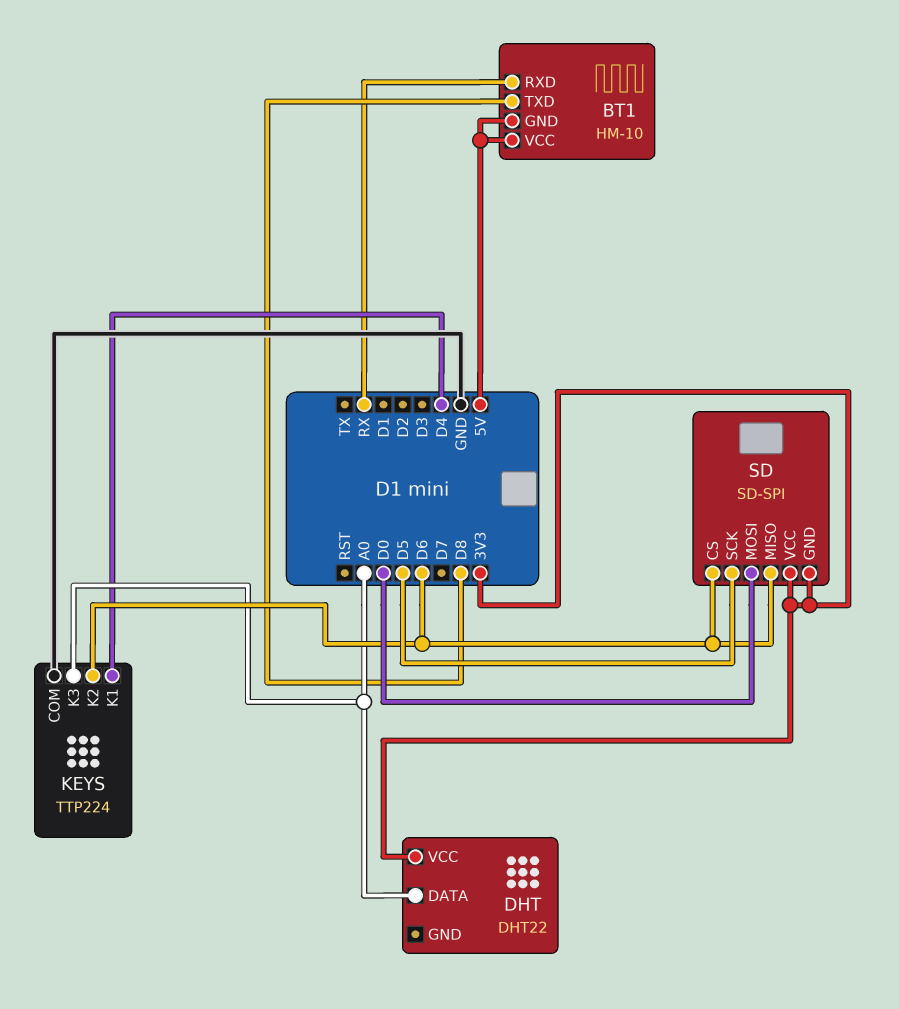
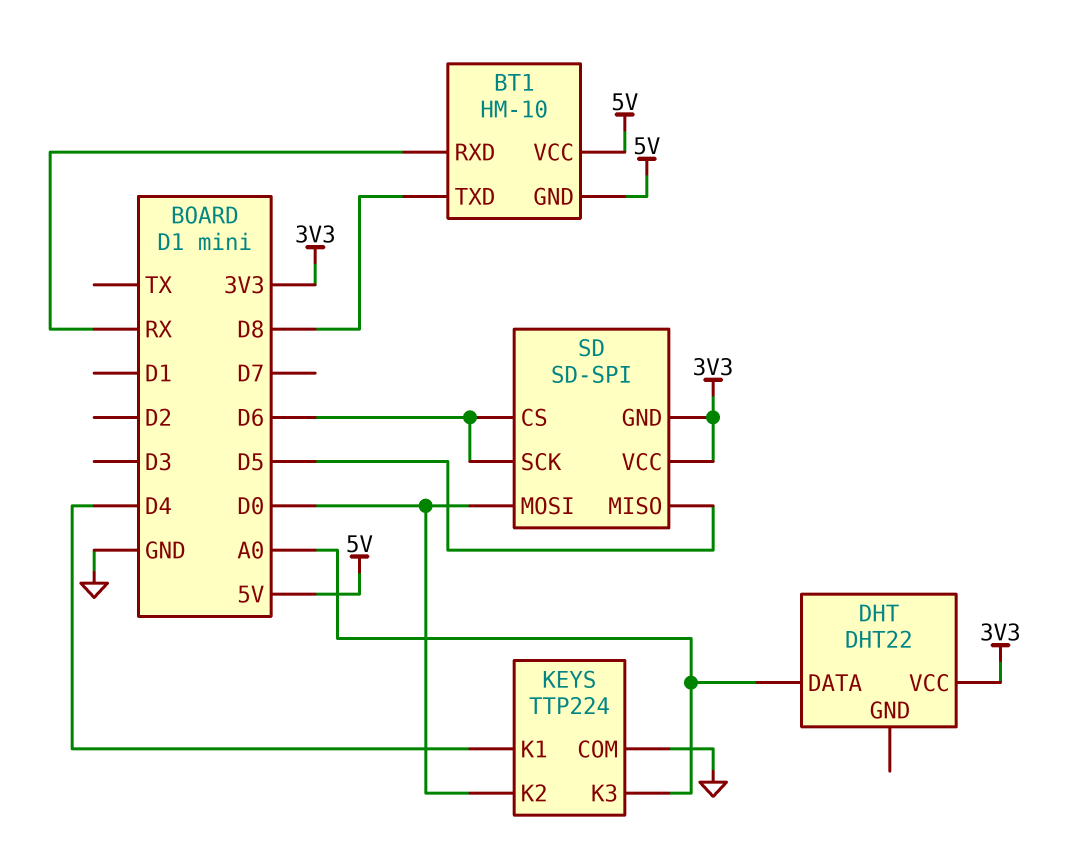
KEYS pin K2: D6 -> D0
SD pin MISO: D6 -> D5
SD pin SCK: D5 -> D6

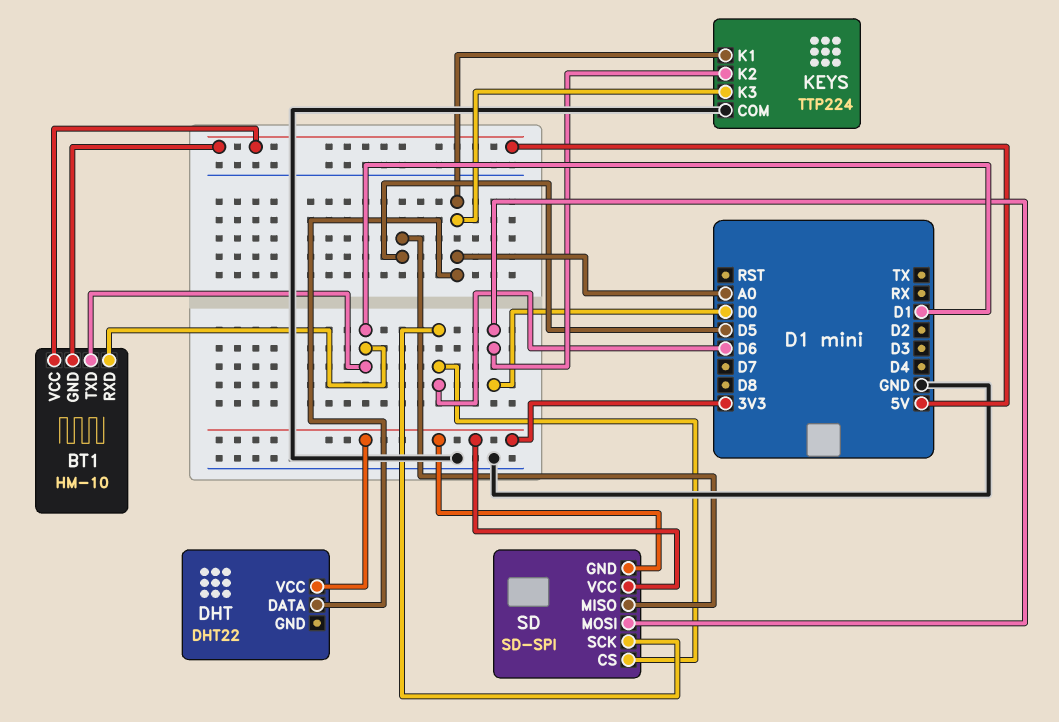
BT1 pin RXD: RX -> D1
BT1 pin TXD: D8 -> D1
KEYS pin K1: D4 -> A0

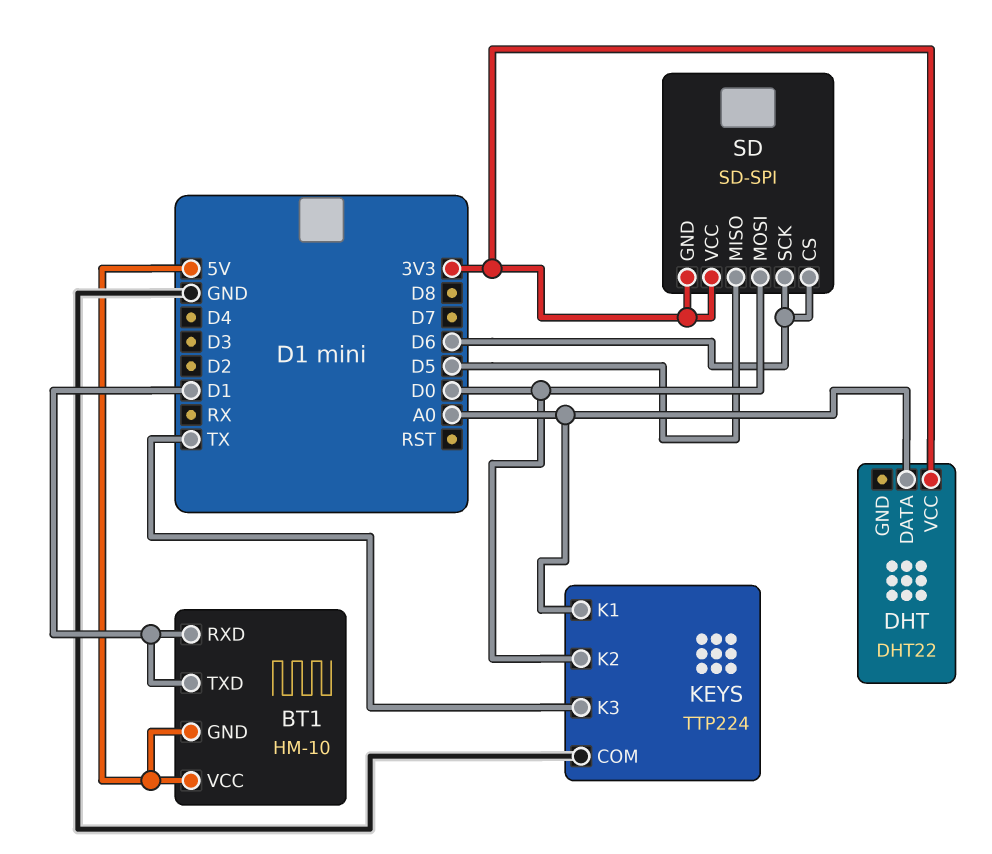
KEYS pin K3: A0 -> TX

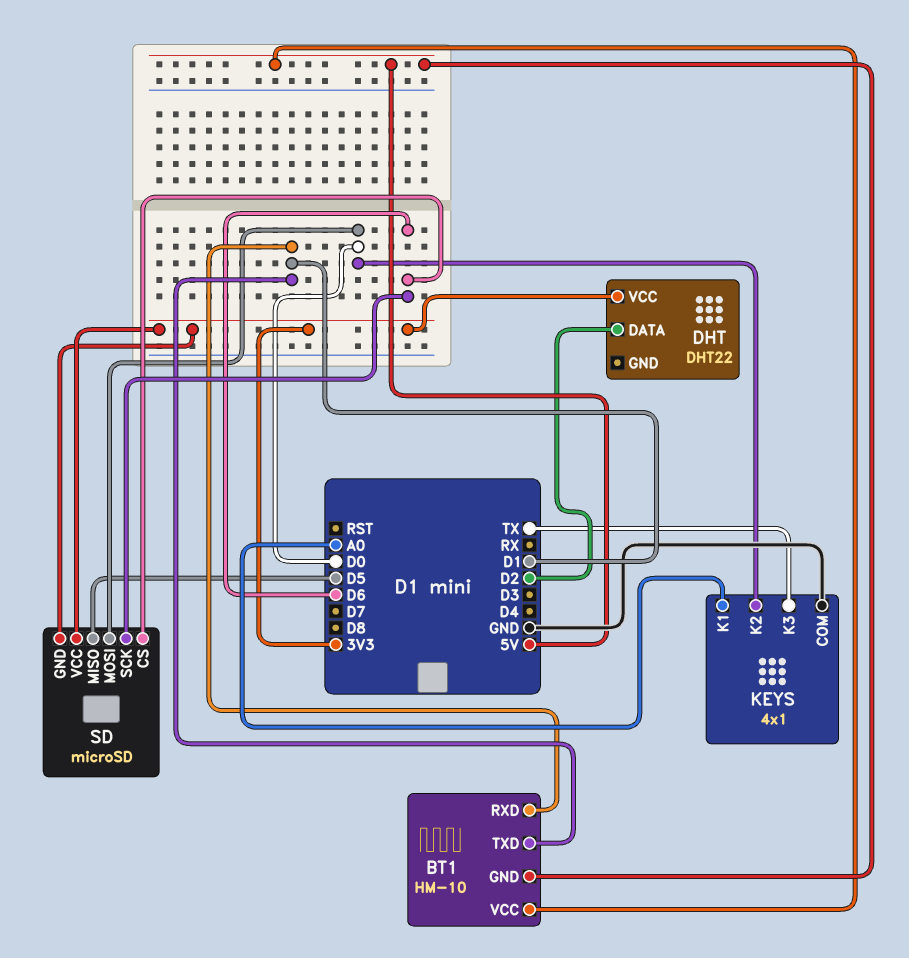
DHT pin DATA: A0 -> D2
KEYS: TTP224 -> 4x1
SD: SD-SPI -> microSD

